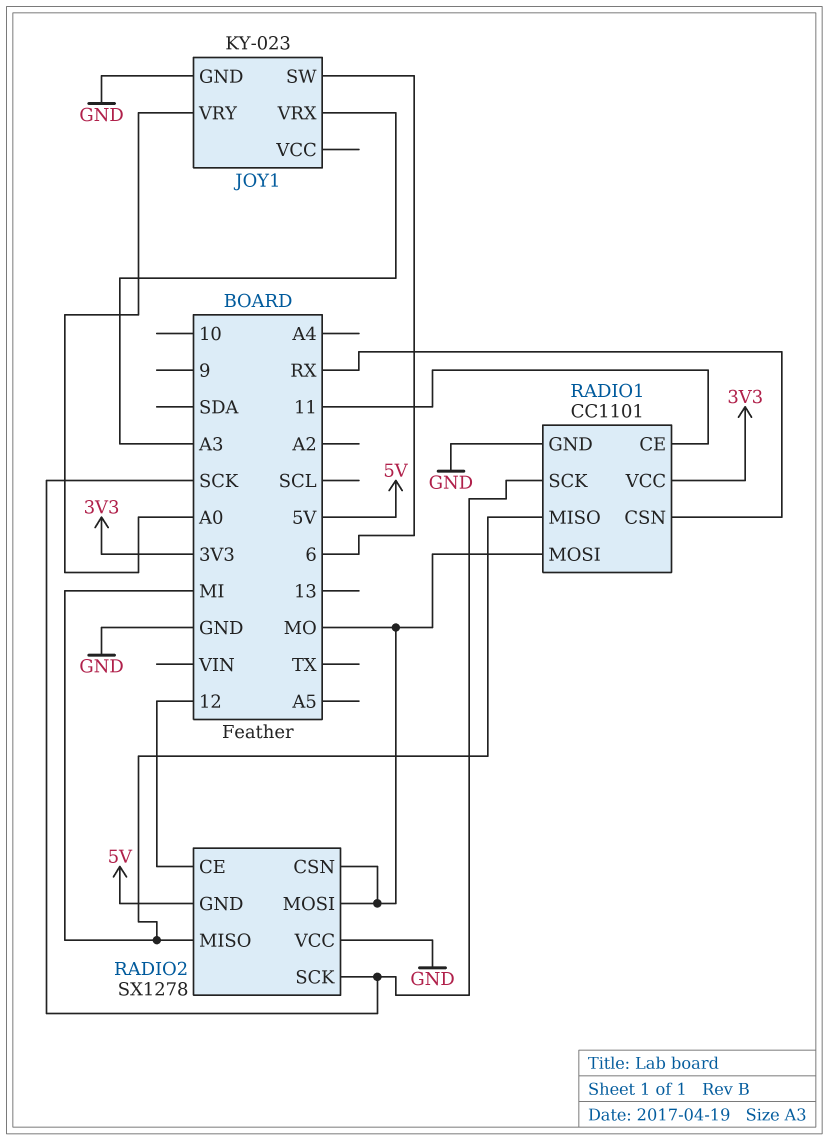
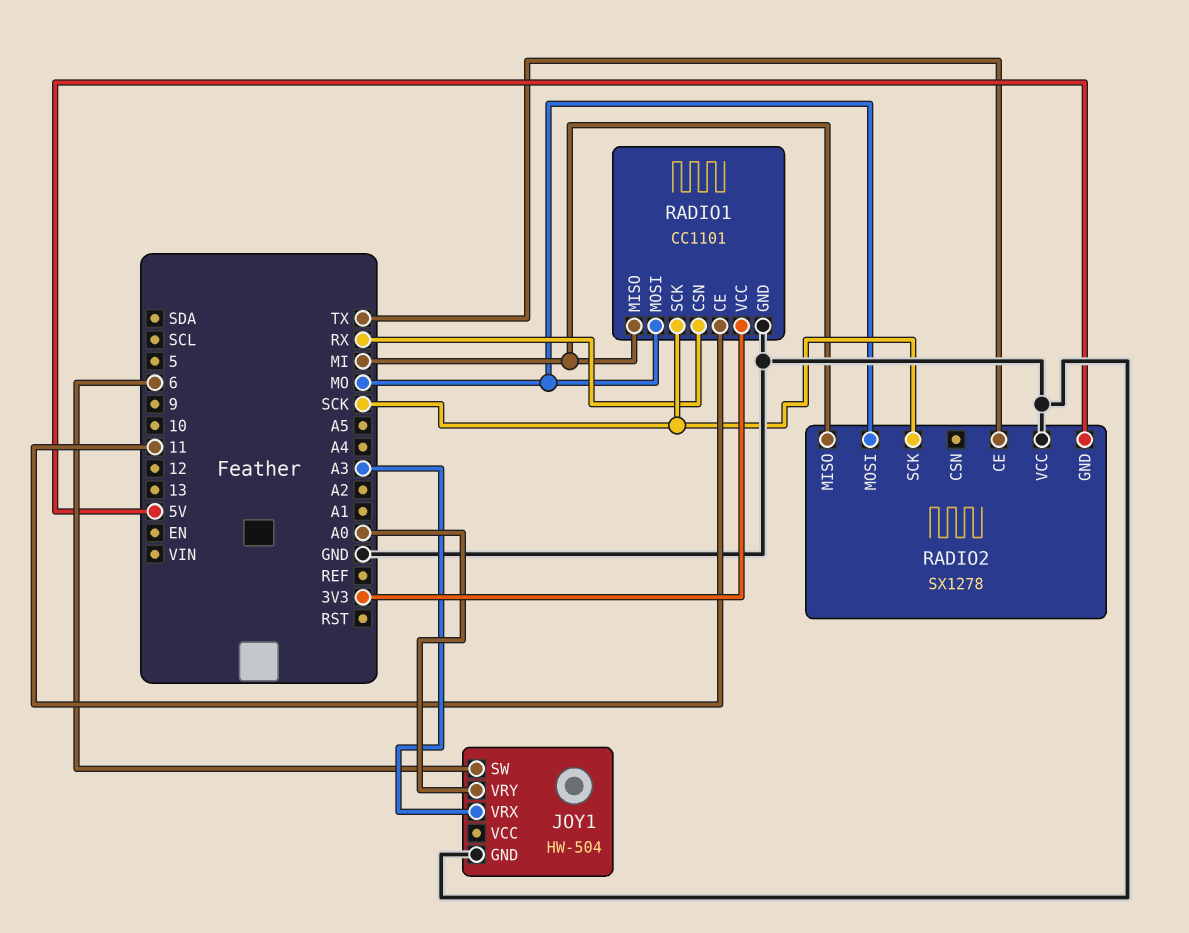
JOY1: KY-023 -> HW-504
RADIO2 pin CE: 12 -> TX
RADIO2 pin CSN: MO -> none

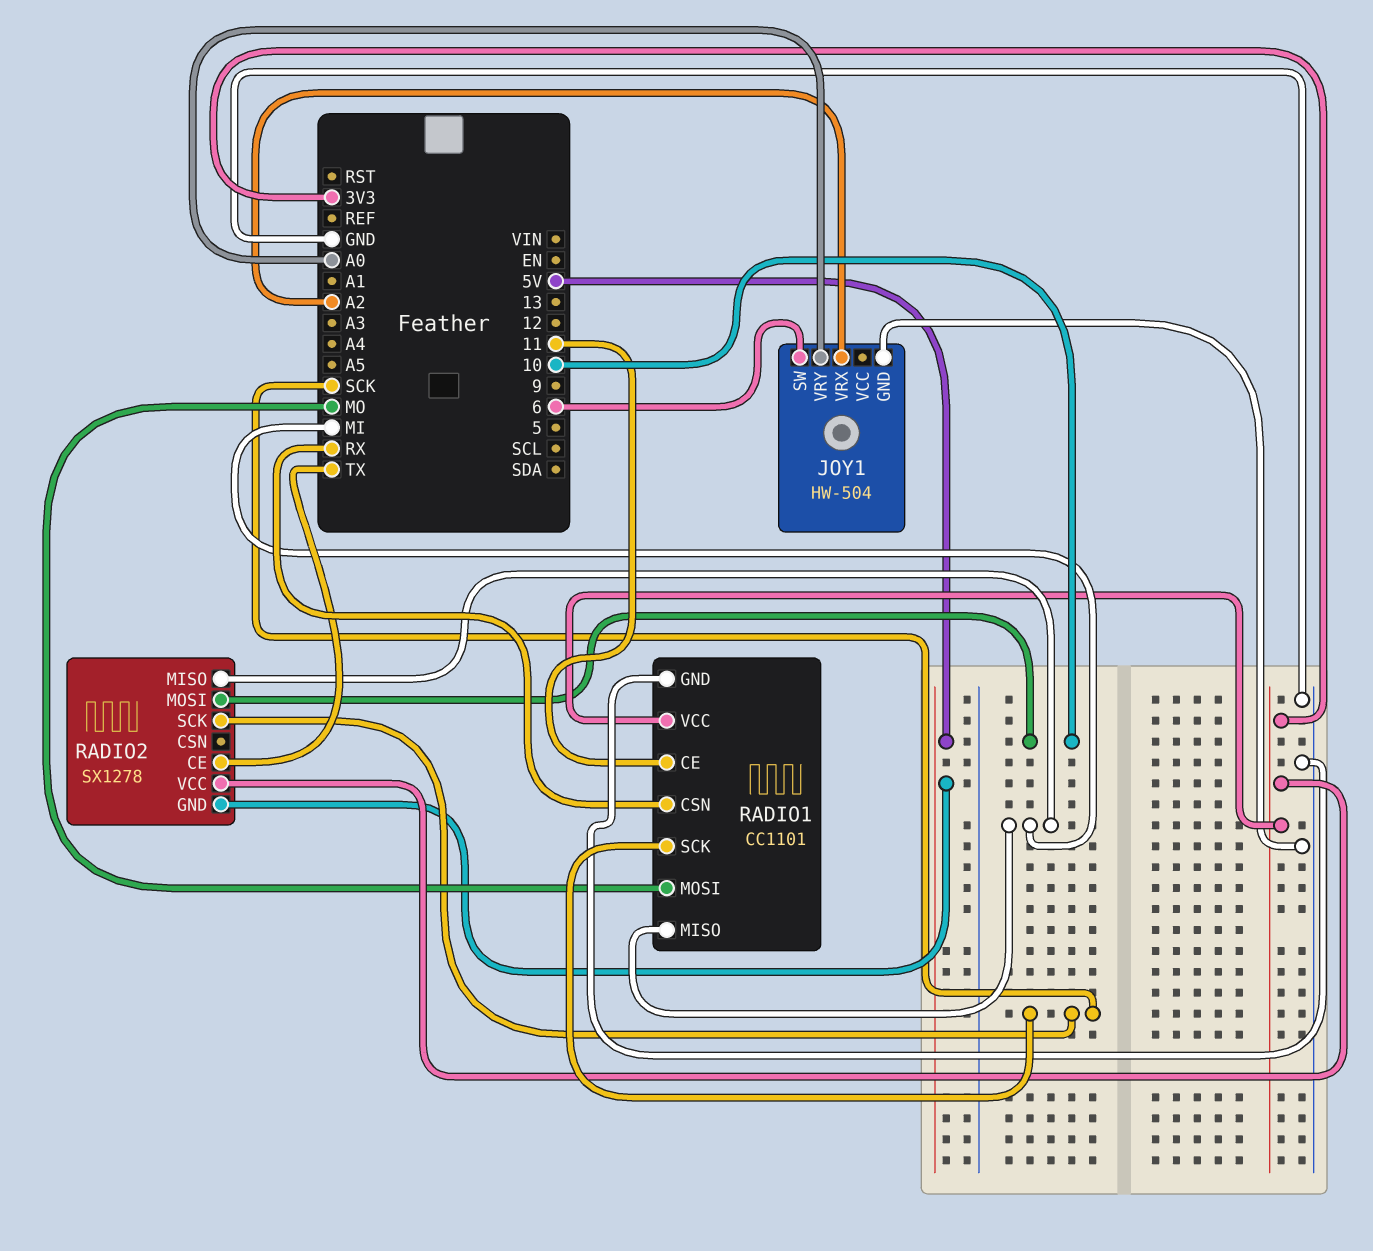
JOY1 pin VRX: A3 -> A2
RADIO2 pin MOSI: MO -> 10
RADIO2 pin VCC: GND -> 3V3

